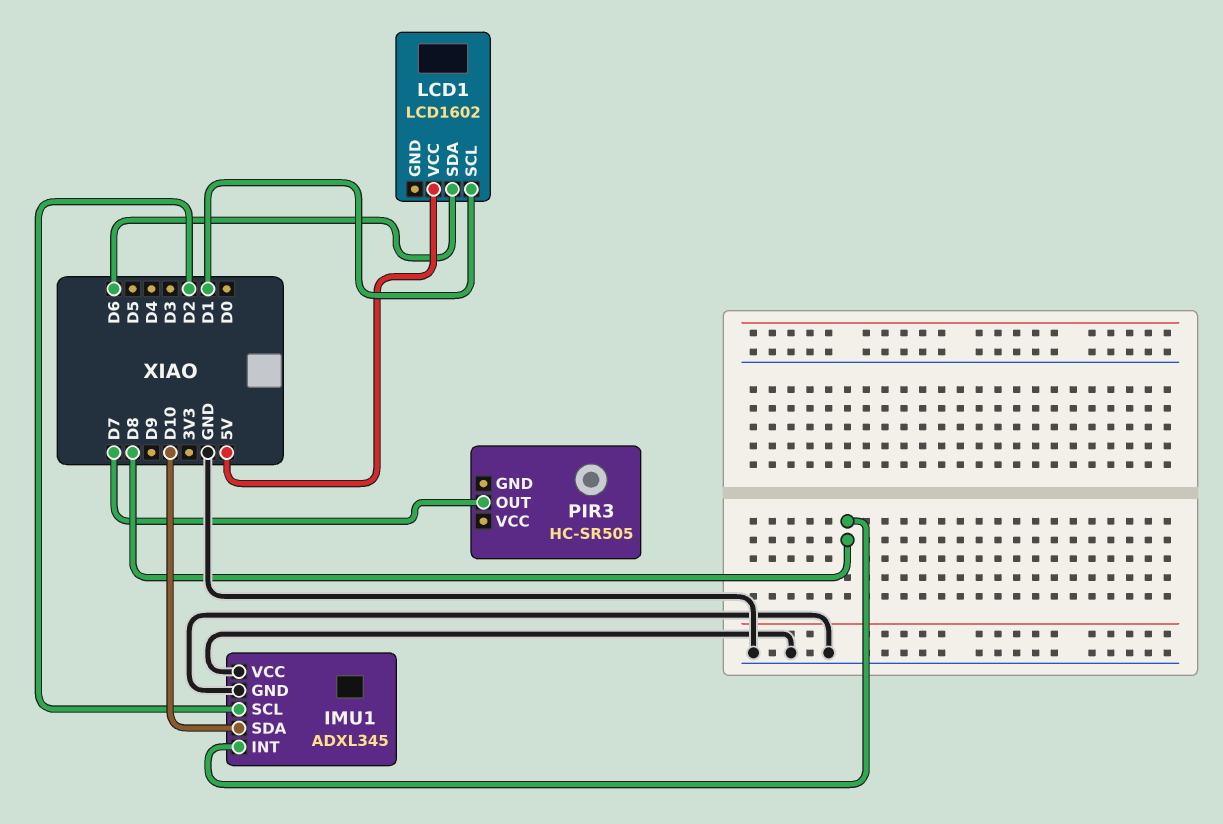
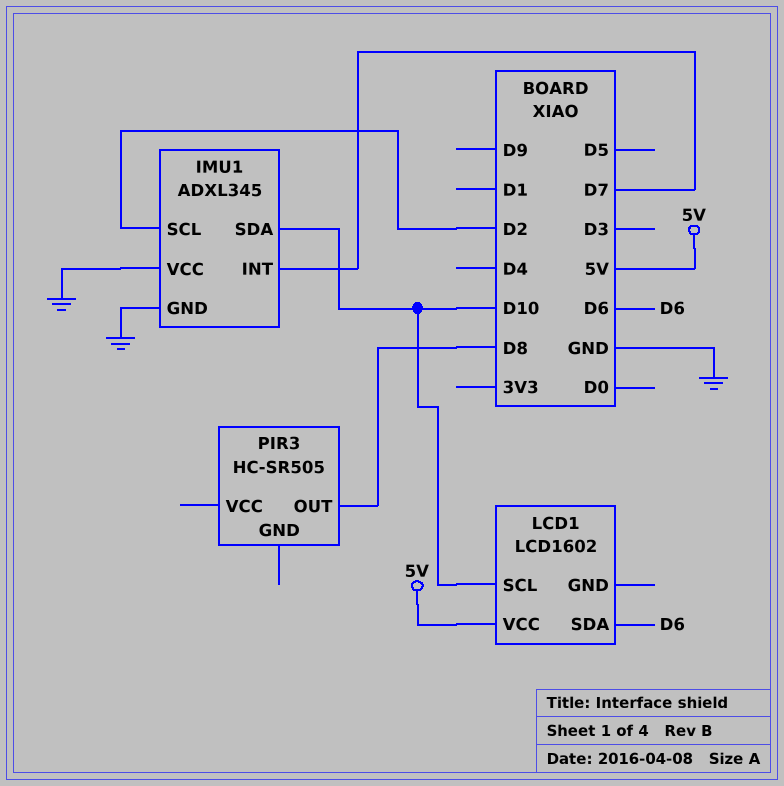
IMU1 pin INT: D8 -> D7
LCD1 pin SCL: D1 -> D10
PIR3 pin OUT: D7 -> D8

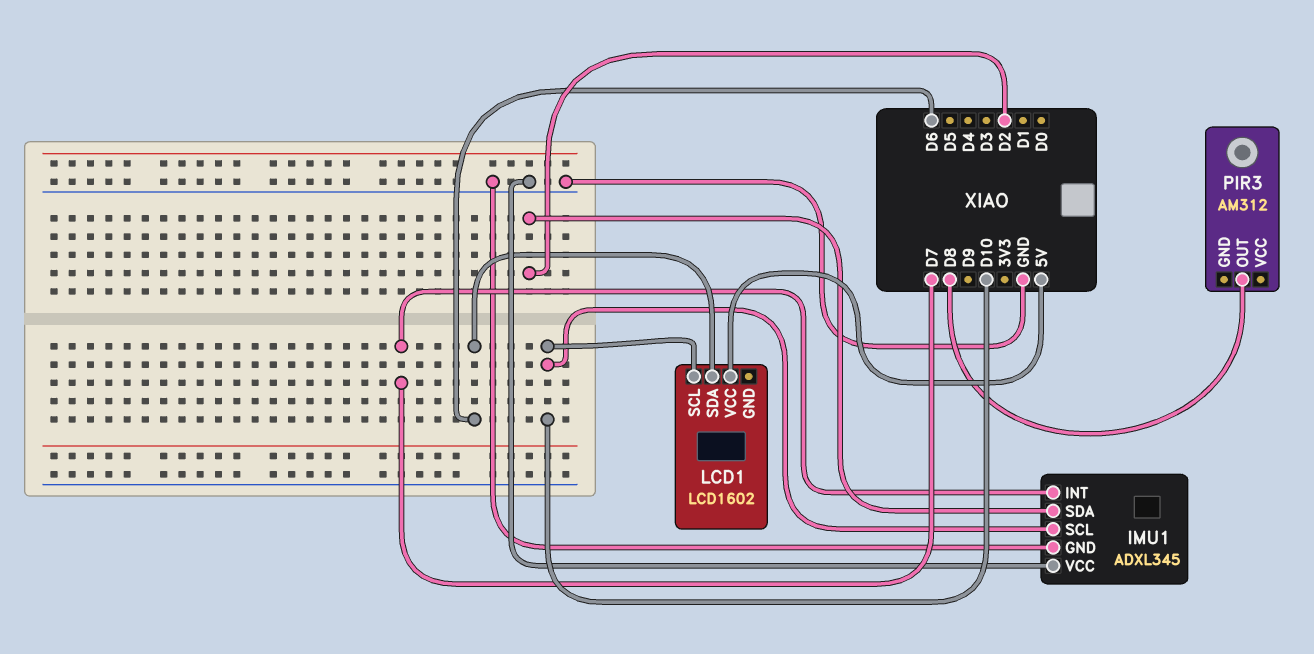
IMU1 pin SCL: D2 -> D10
IMU1 pin SDA: D10 -> D2
PIR3: HC-SR505 -> AM312

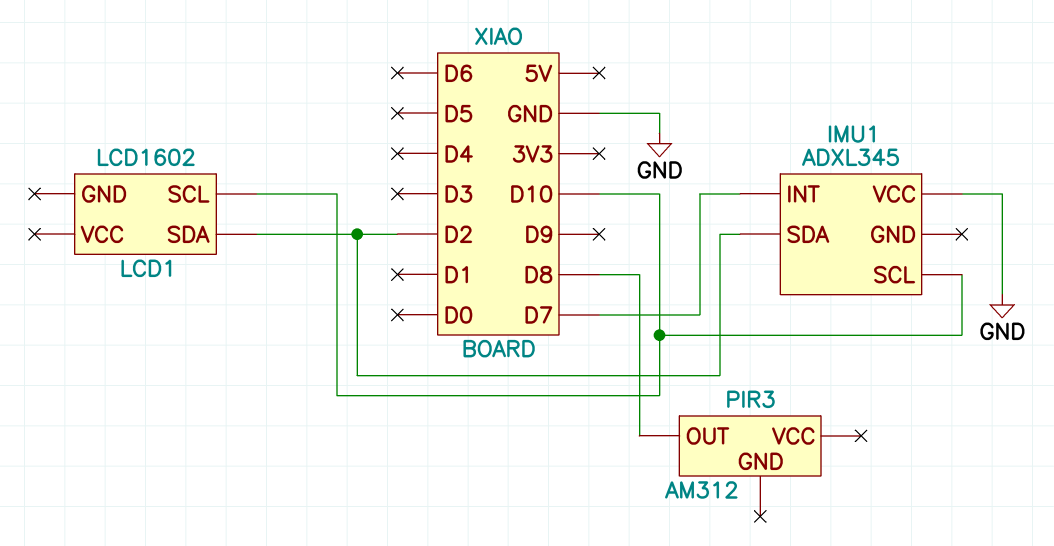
IMU1 pin GND: GND -> none
LCD1 pin SDA: D6 -> D2
LCD1 pin VCC: 5V -> none

